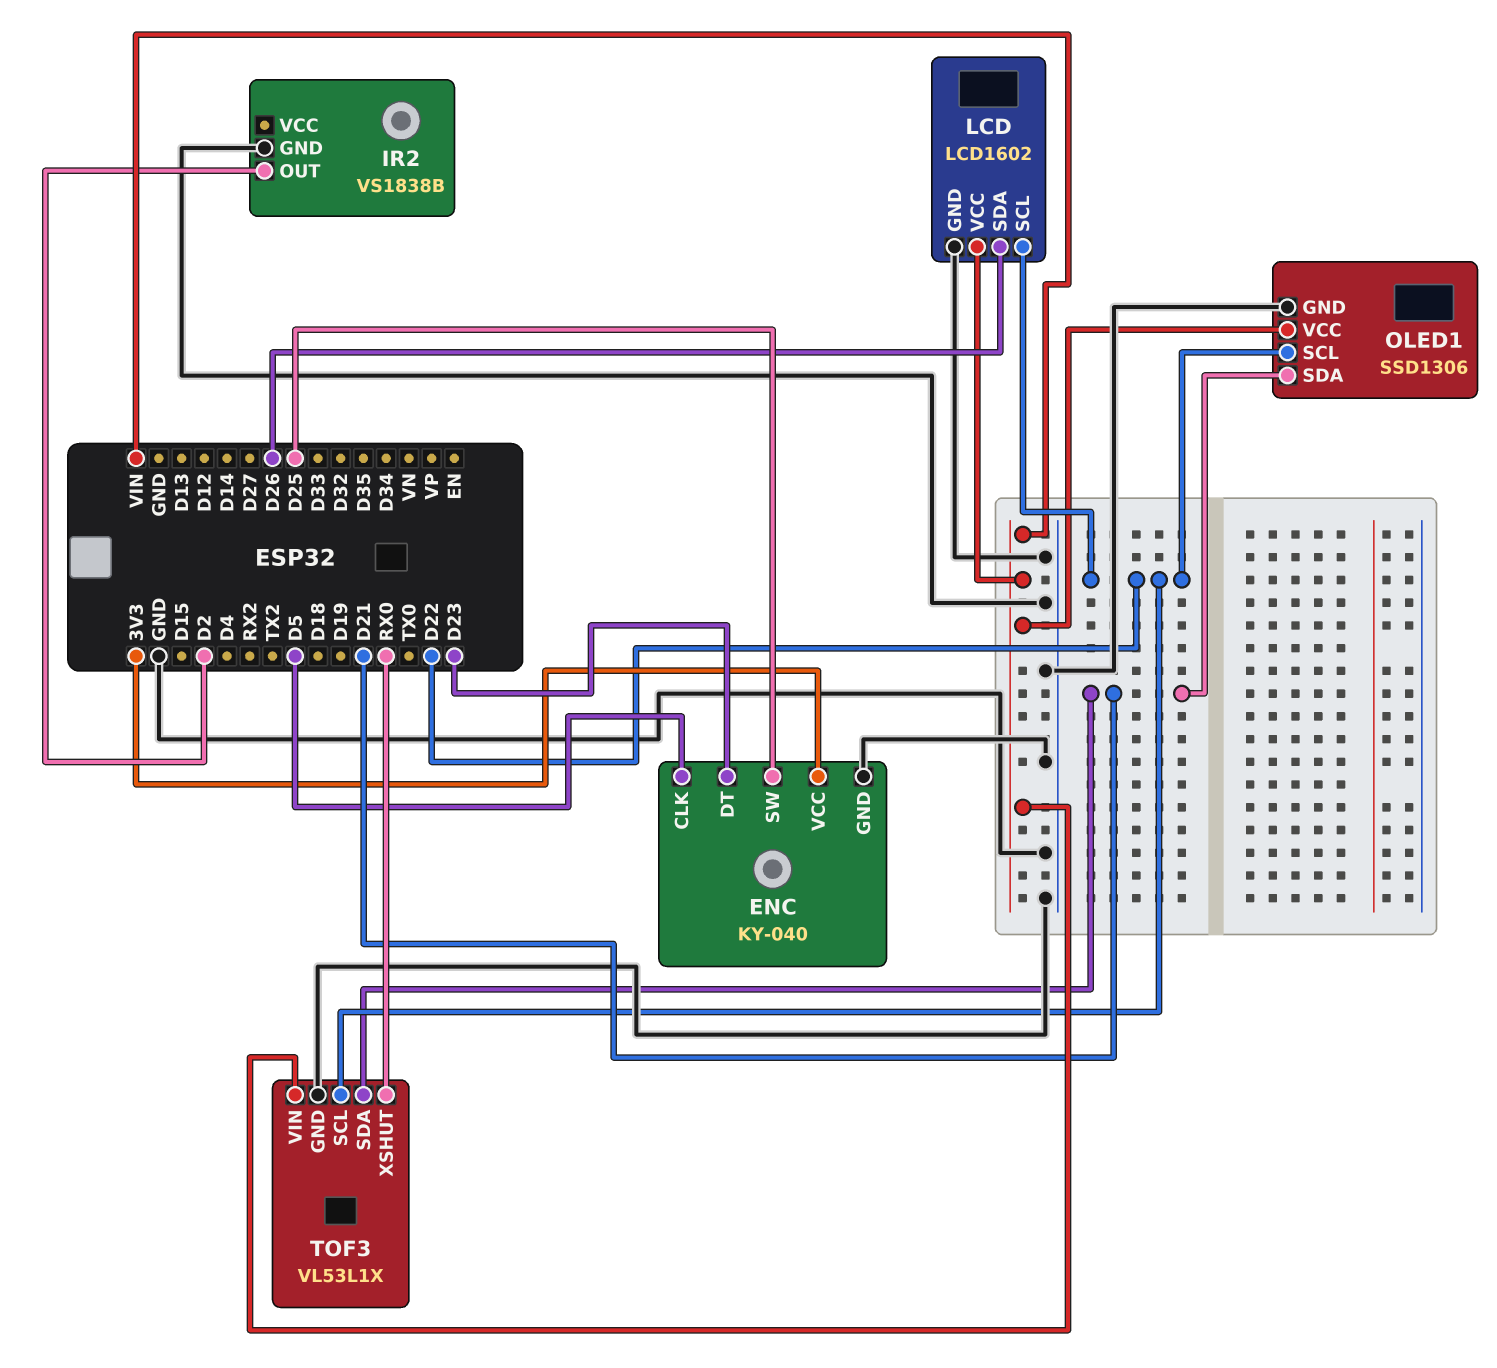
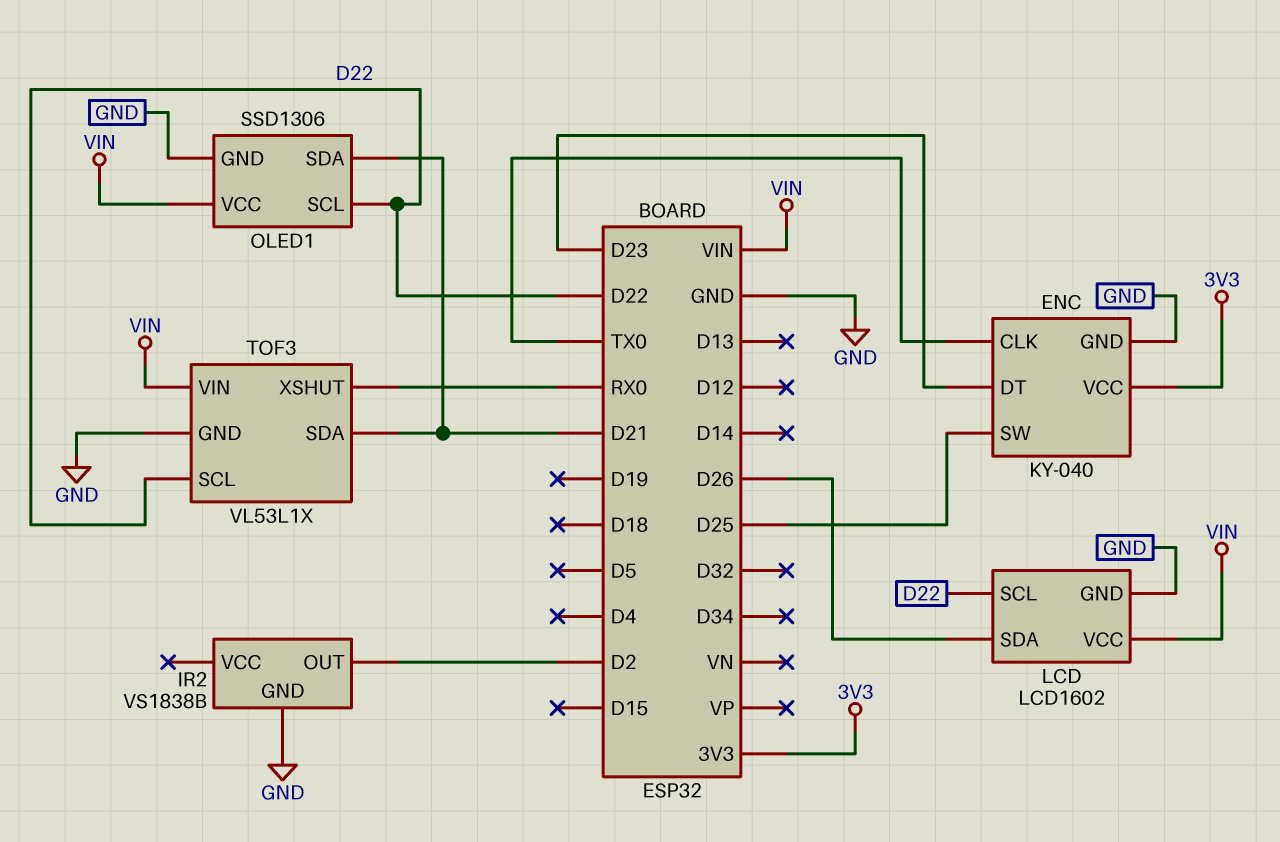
ENC pin CLK: D5 -> TX0

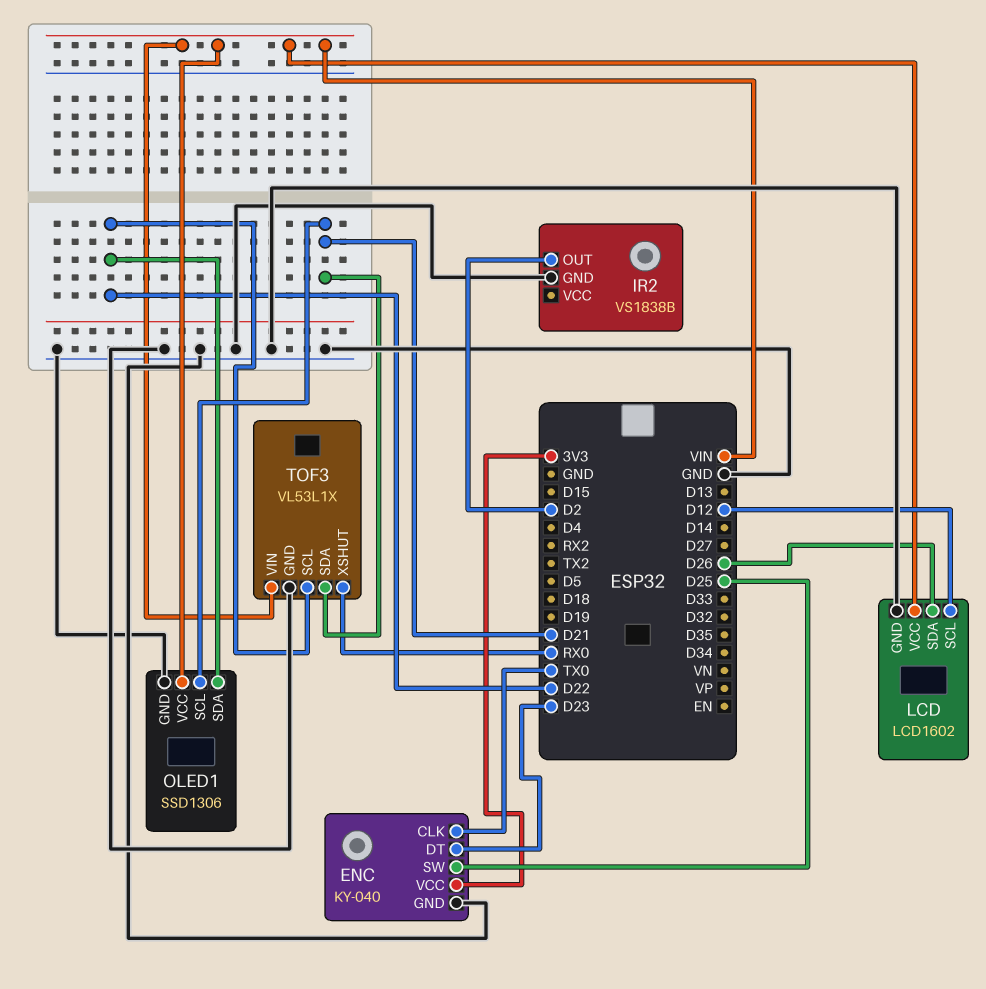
LCD pin SCL: D22 -> D12
OLED1 pin SCL: D22 -> D21
OLED1 pin SDA: D21 -> D22

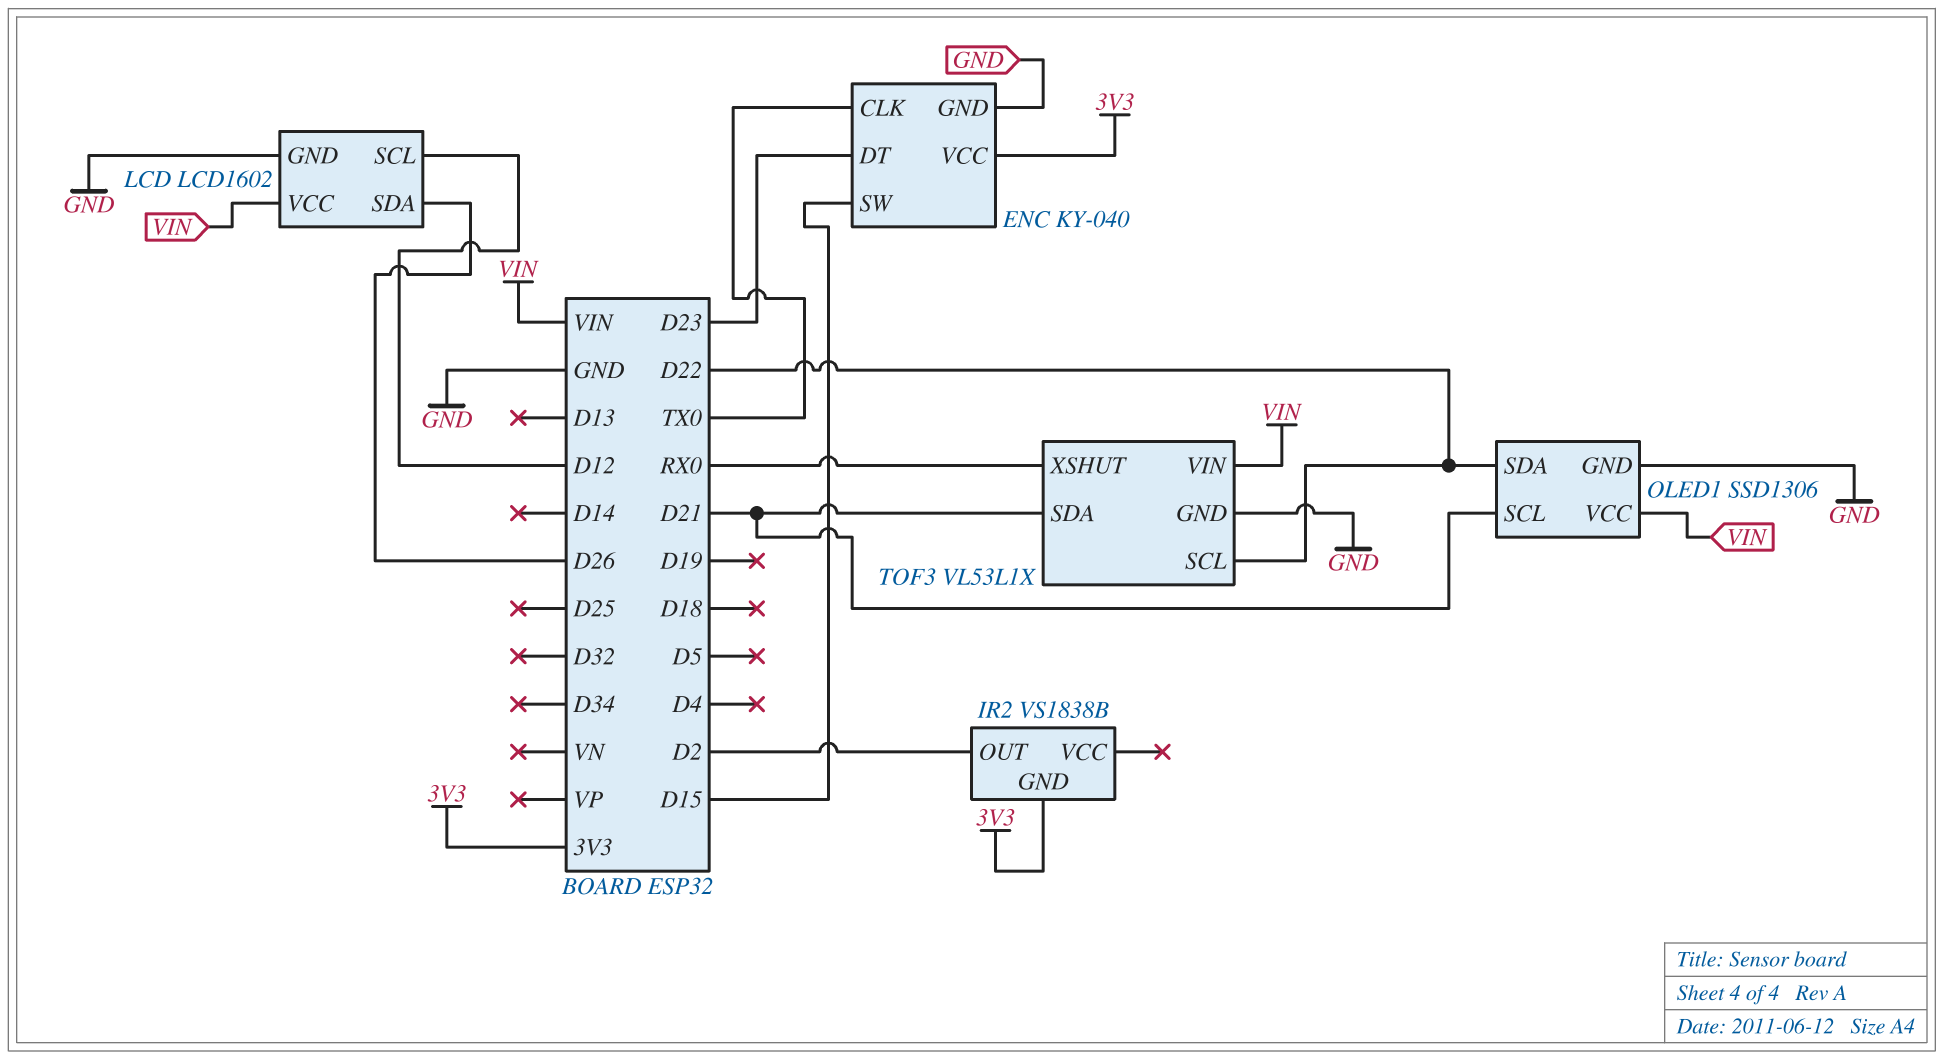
ENC pin SW: D25 -> D15
IR2 pin GND: GND -> 3V3

